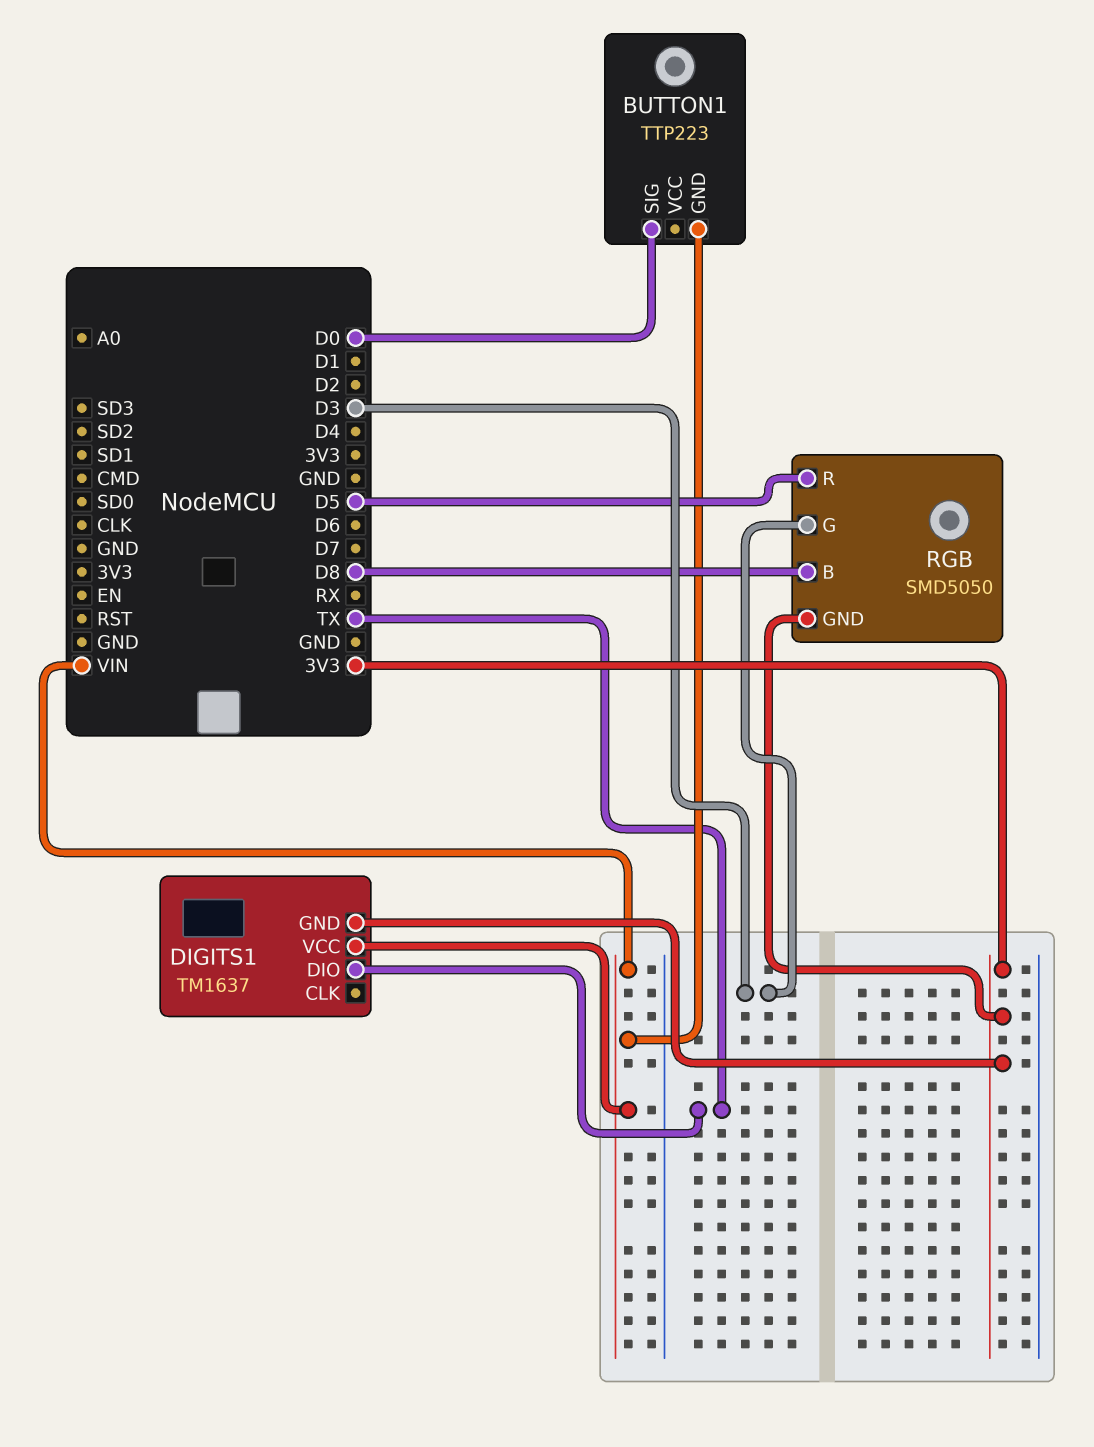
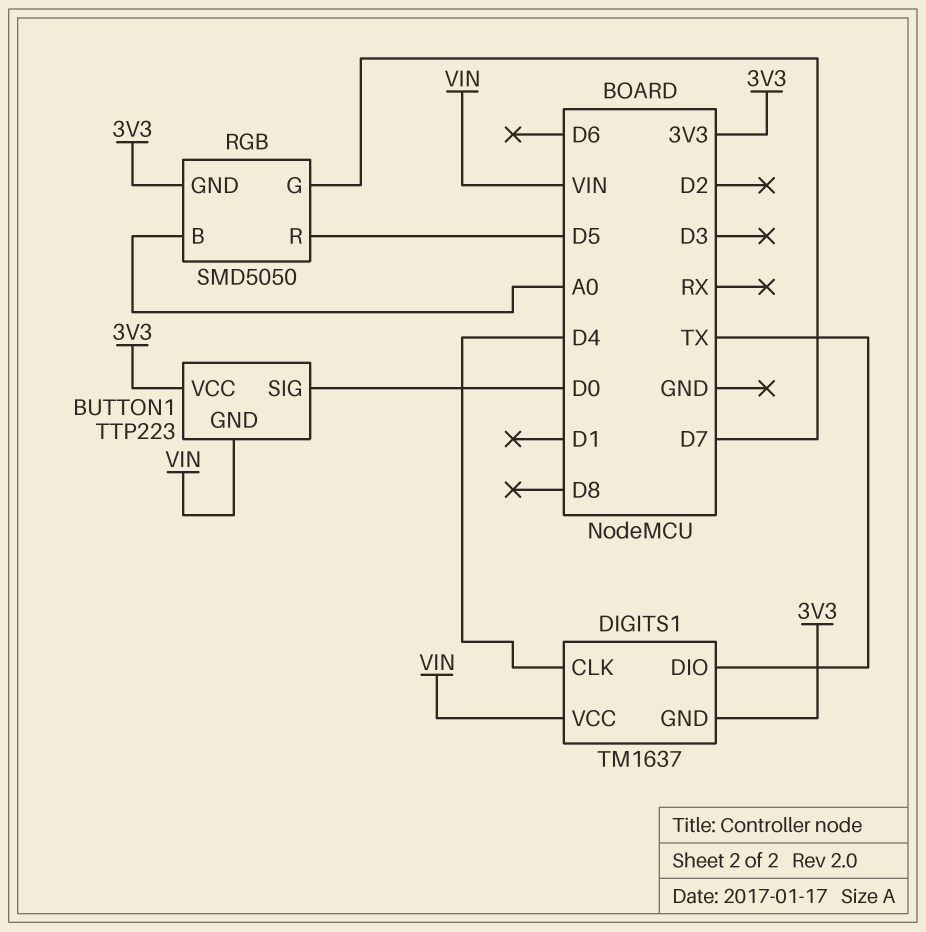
BUTTON1 pin VCC: none -> 3V3
DIGITS1 pin CLK: none -> D4
RGB pin B: D8 -> A0
RGB pin G: D3 -> D7

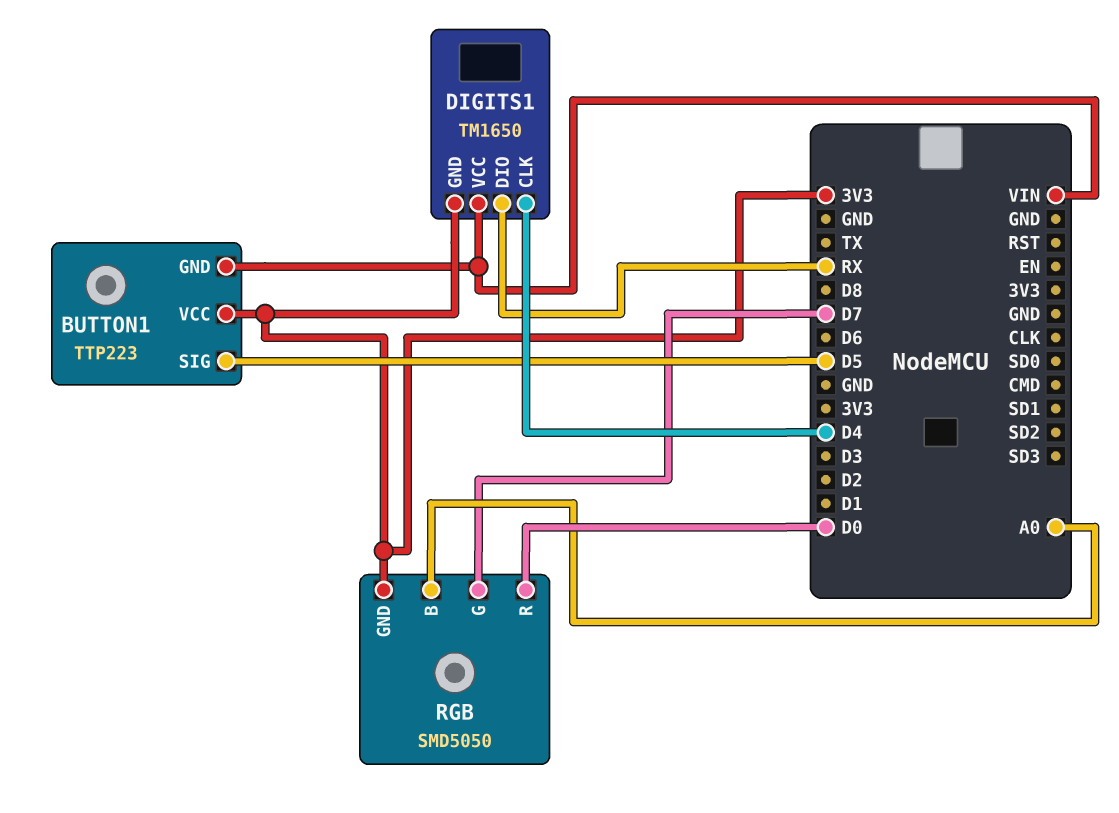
BUTTON1 pin SIG: D0 -> D5
DIGITS1: TM1637 -> TM1650
DIGITS1 pin DIO: TX -> RX
RGB pin R: D5 -> D0

